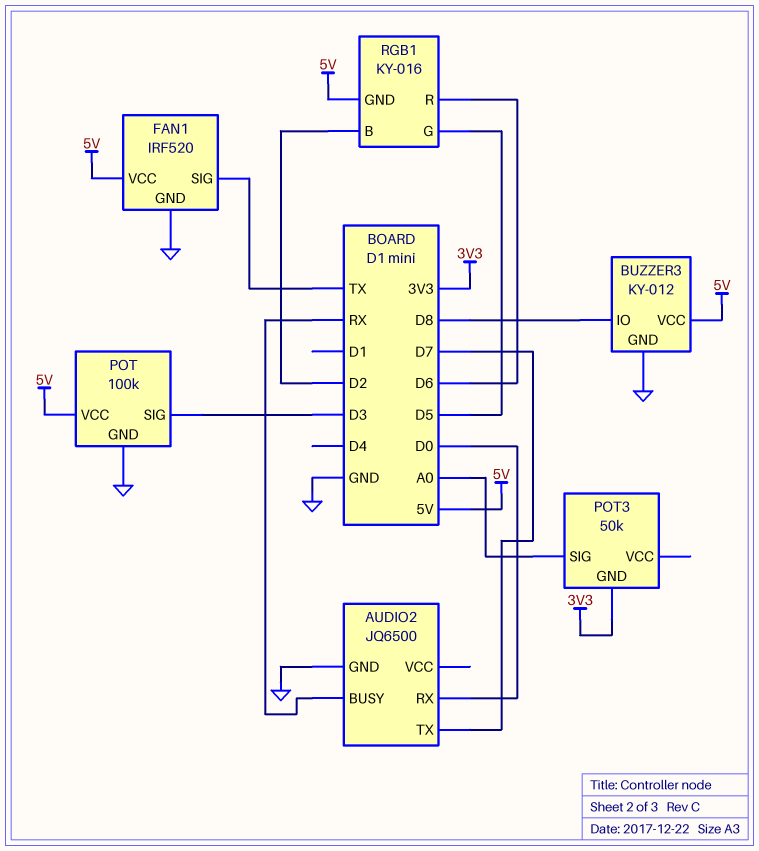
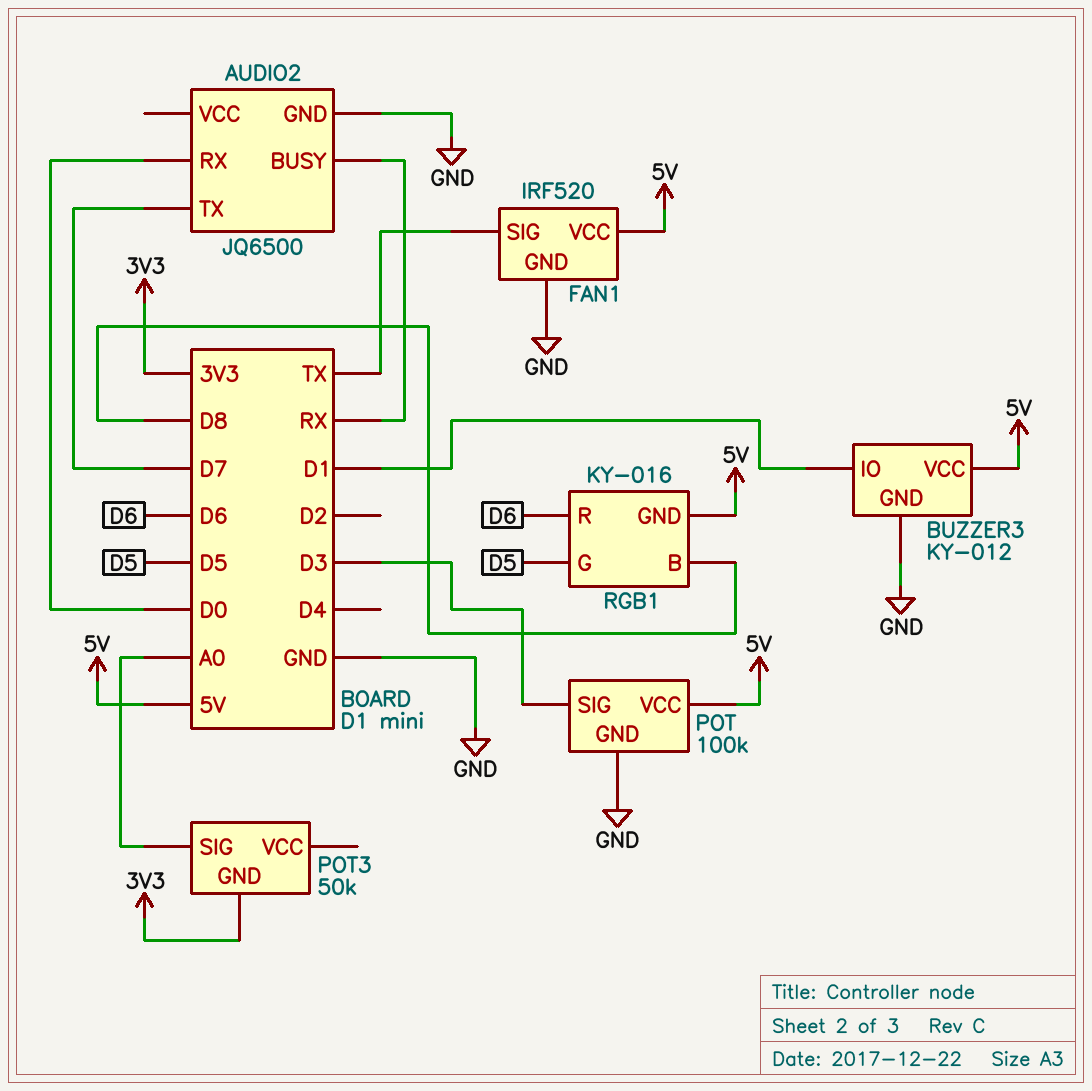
BUZZER3 pin IO: D8 -> D1
RGB1 pin B: D2 -> D8

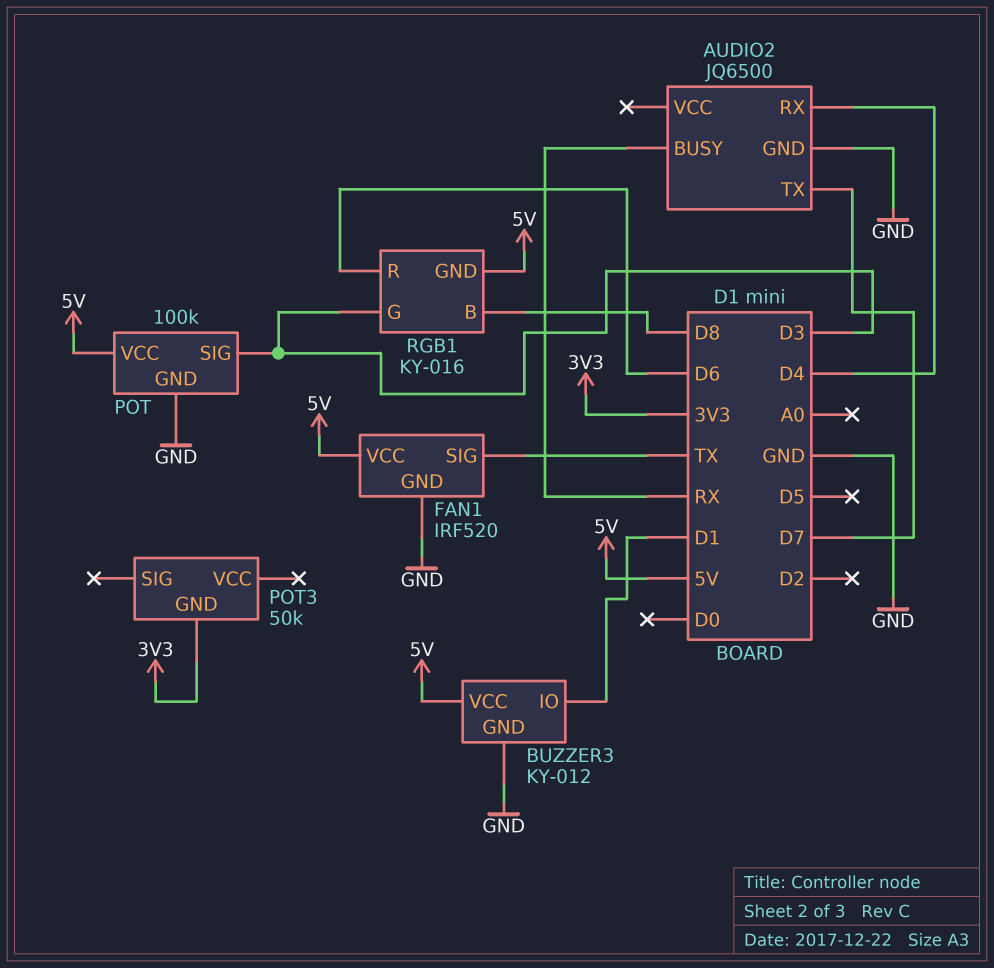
AUDIO2 pin RX: D0 -> D4
POT3 pin SIG: A0 -> none
RGB1 pin G: D5 -> D3

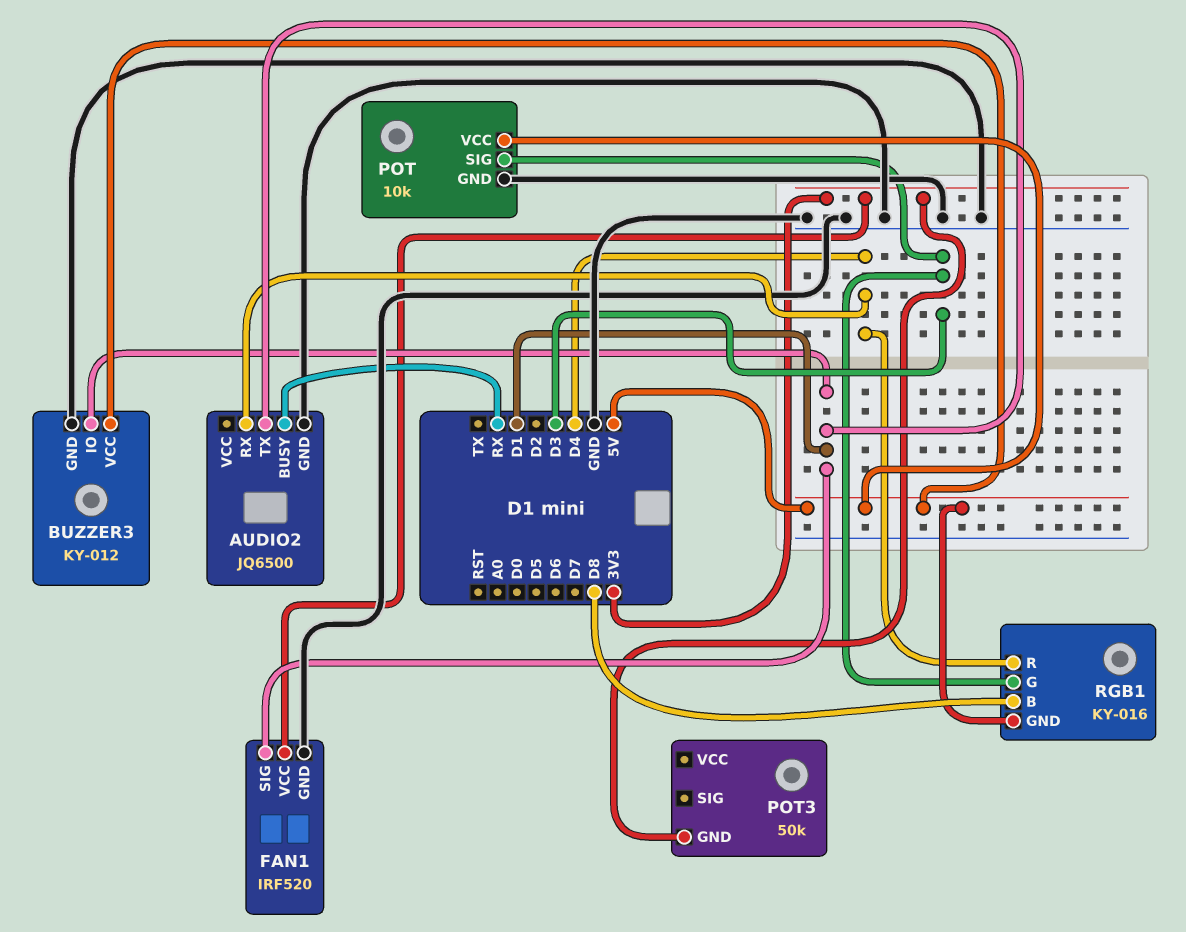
AUDIO2 pin TX: D7 -> D1
FAN1 pin SIG: TX -> D1
FAN1 pin VCC: 5V -> 3V3
POT: 100k -> 10k
RGB1 pin R: D6 -> D4

